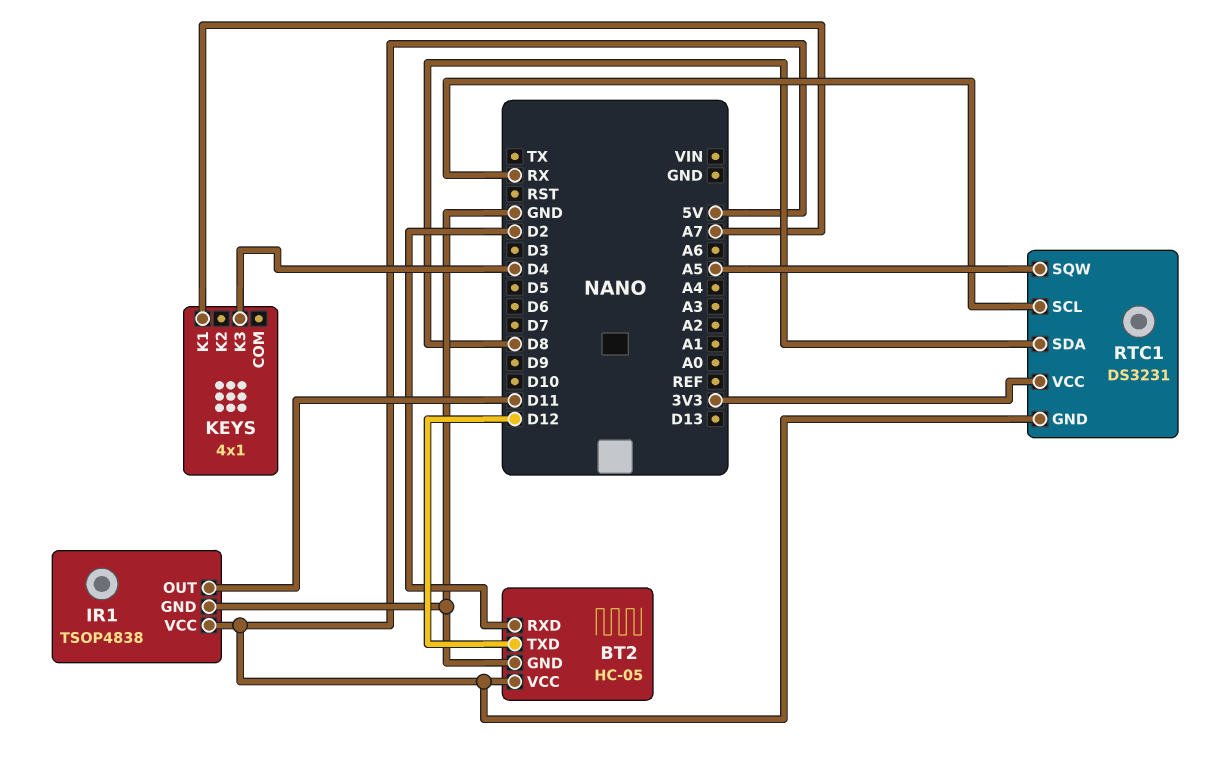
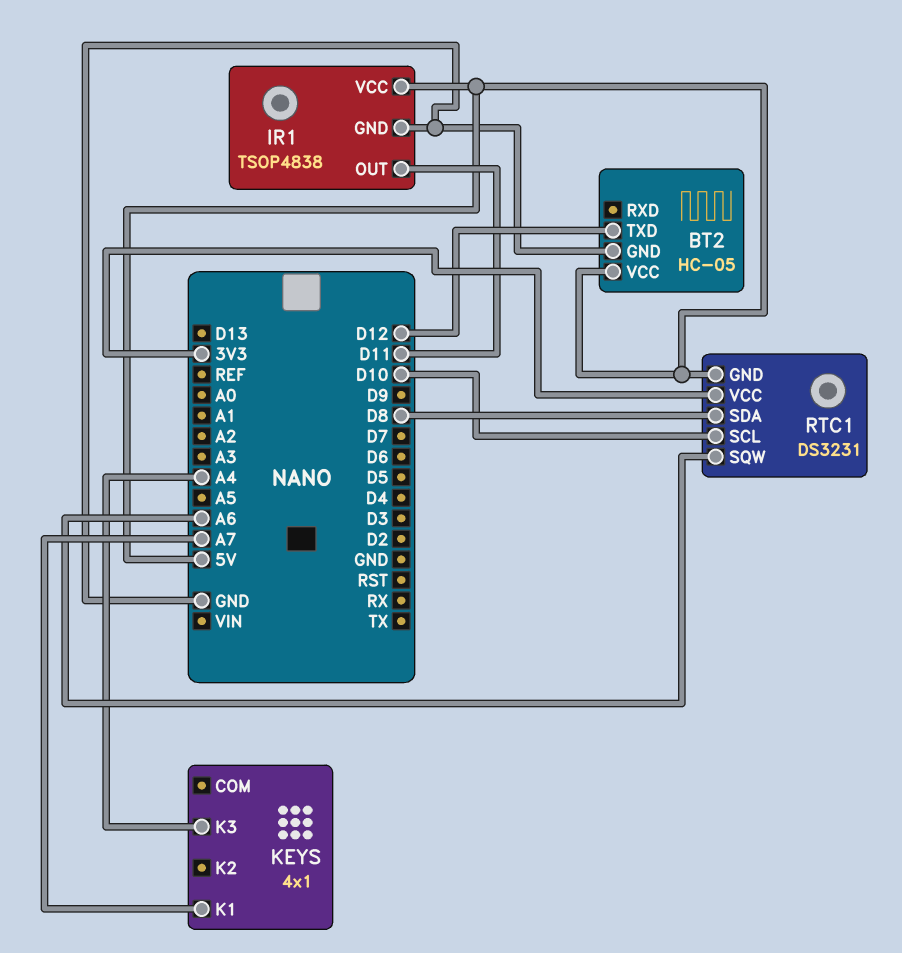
BT2 pin RXD: D2 -> none
KEYS pin K3: D4 -> A4
RTC1 pin SCL: RX -> D10
RTC1 pin SQW: A5 -> A6

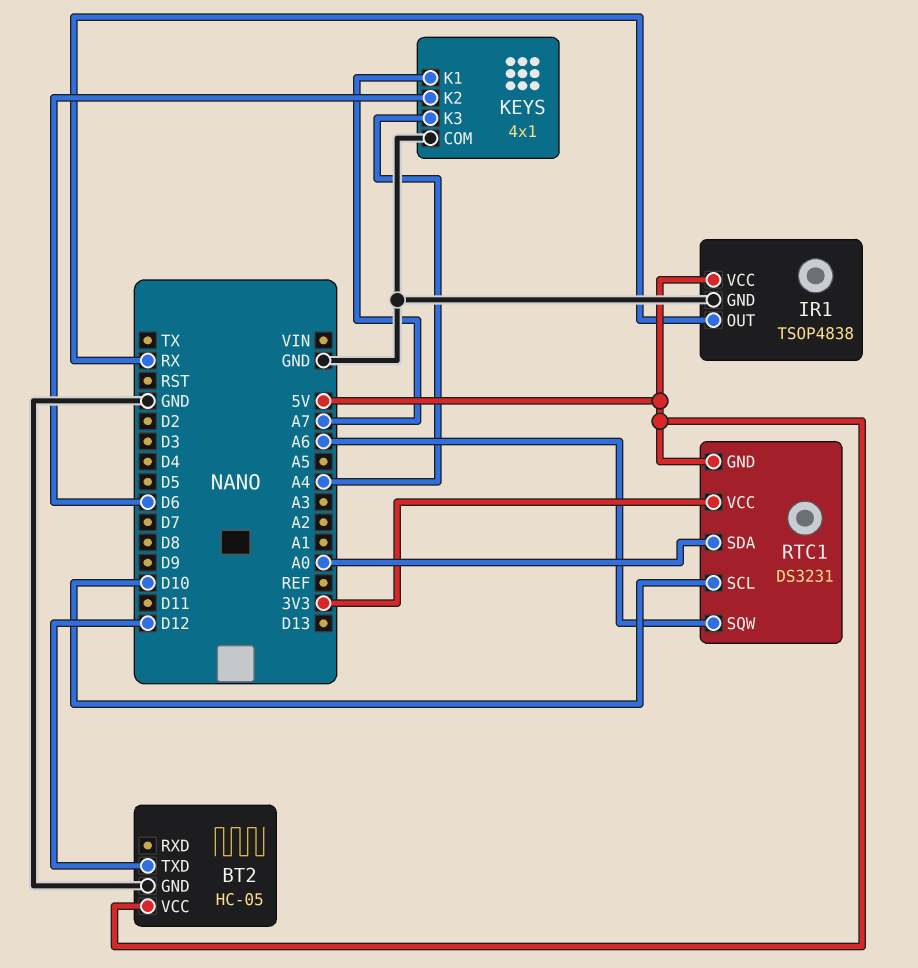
IR1 pin OUT: D11 -> RX
KEYS pin COM: none -> GND
KEYS pin K2: none -> D6
RTC1 pin SDA: D8 -> A0

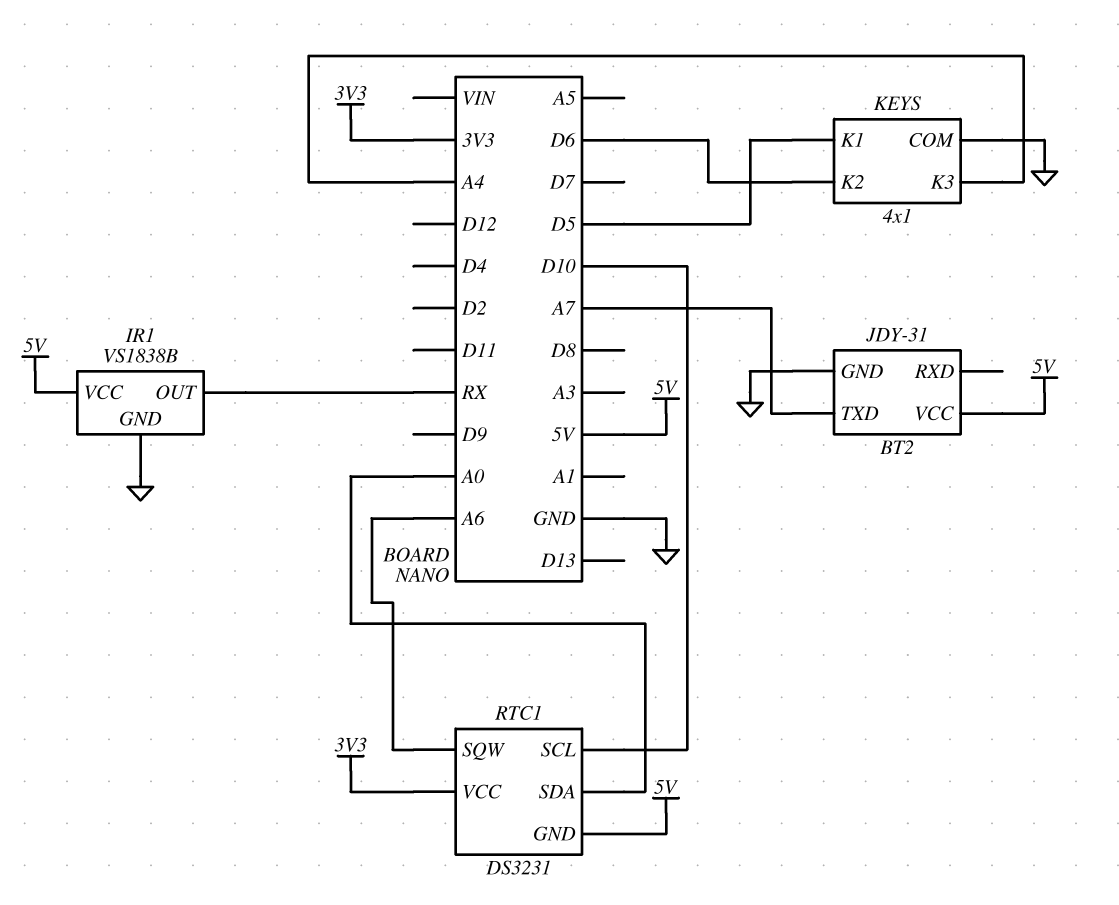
BT2: HC-05 -> JDY-31
BT2 pin TXD: D12 -> A7
IR1: TSOP4838 -> VS1838B
KEYS pin K1: A7 -> D5

